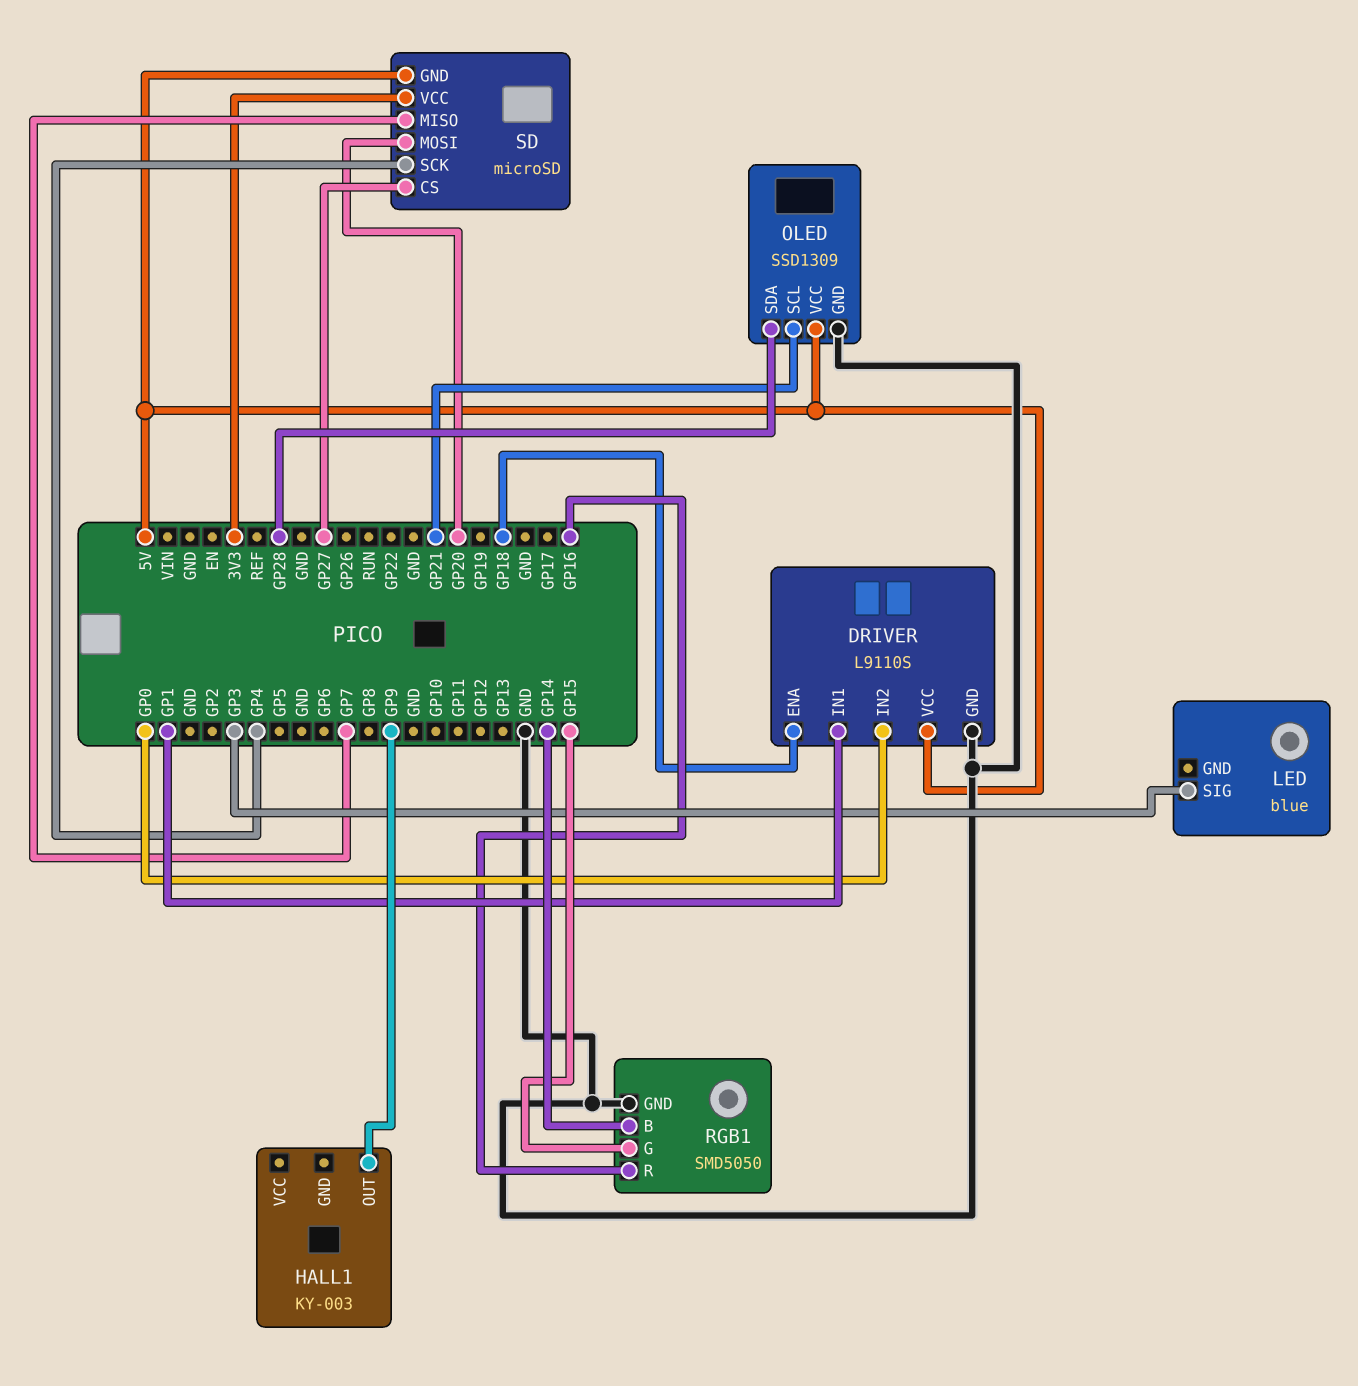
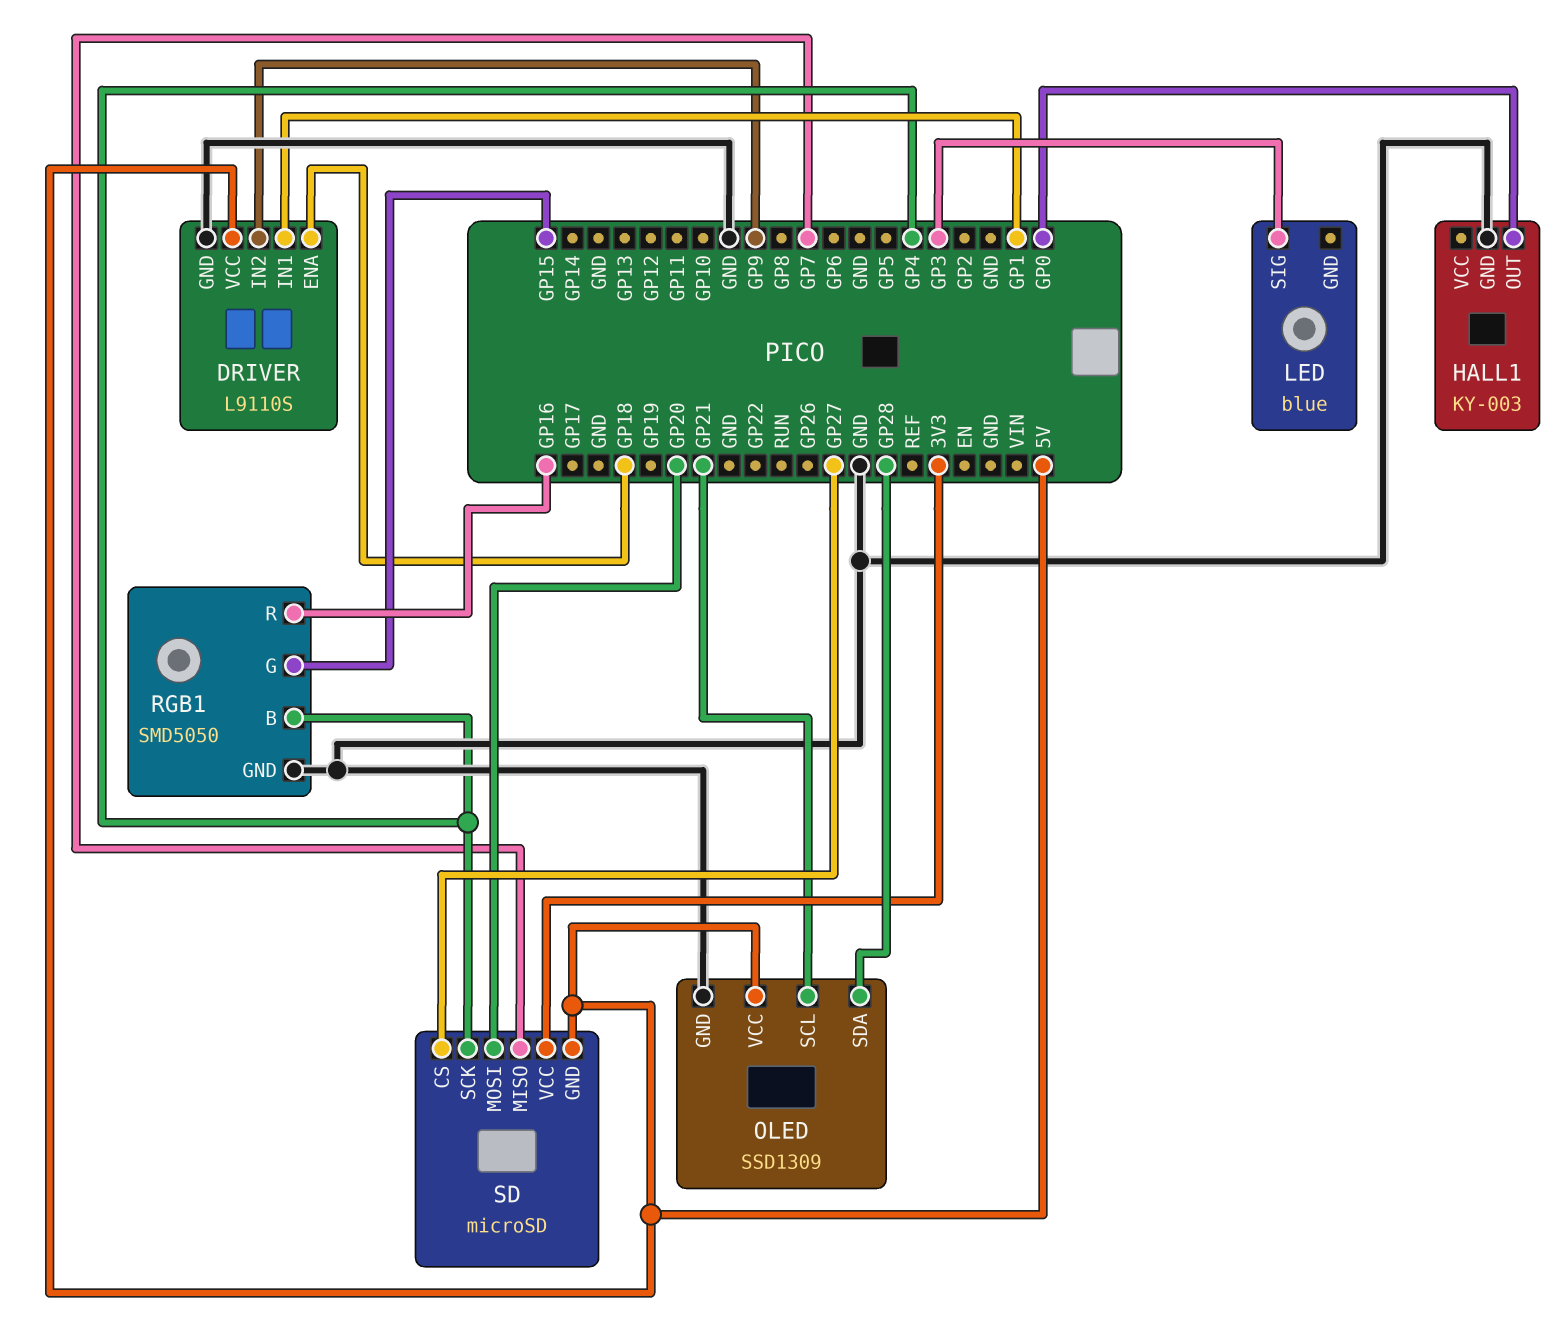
DRIVER pin IN2: GP0 -> GP9
HALL1 pin GND: none -> GND
HALL1 pin OUT: GP9 -> GP0
RGB1 pin B: GP14 -> GP4

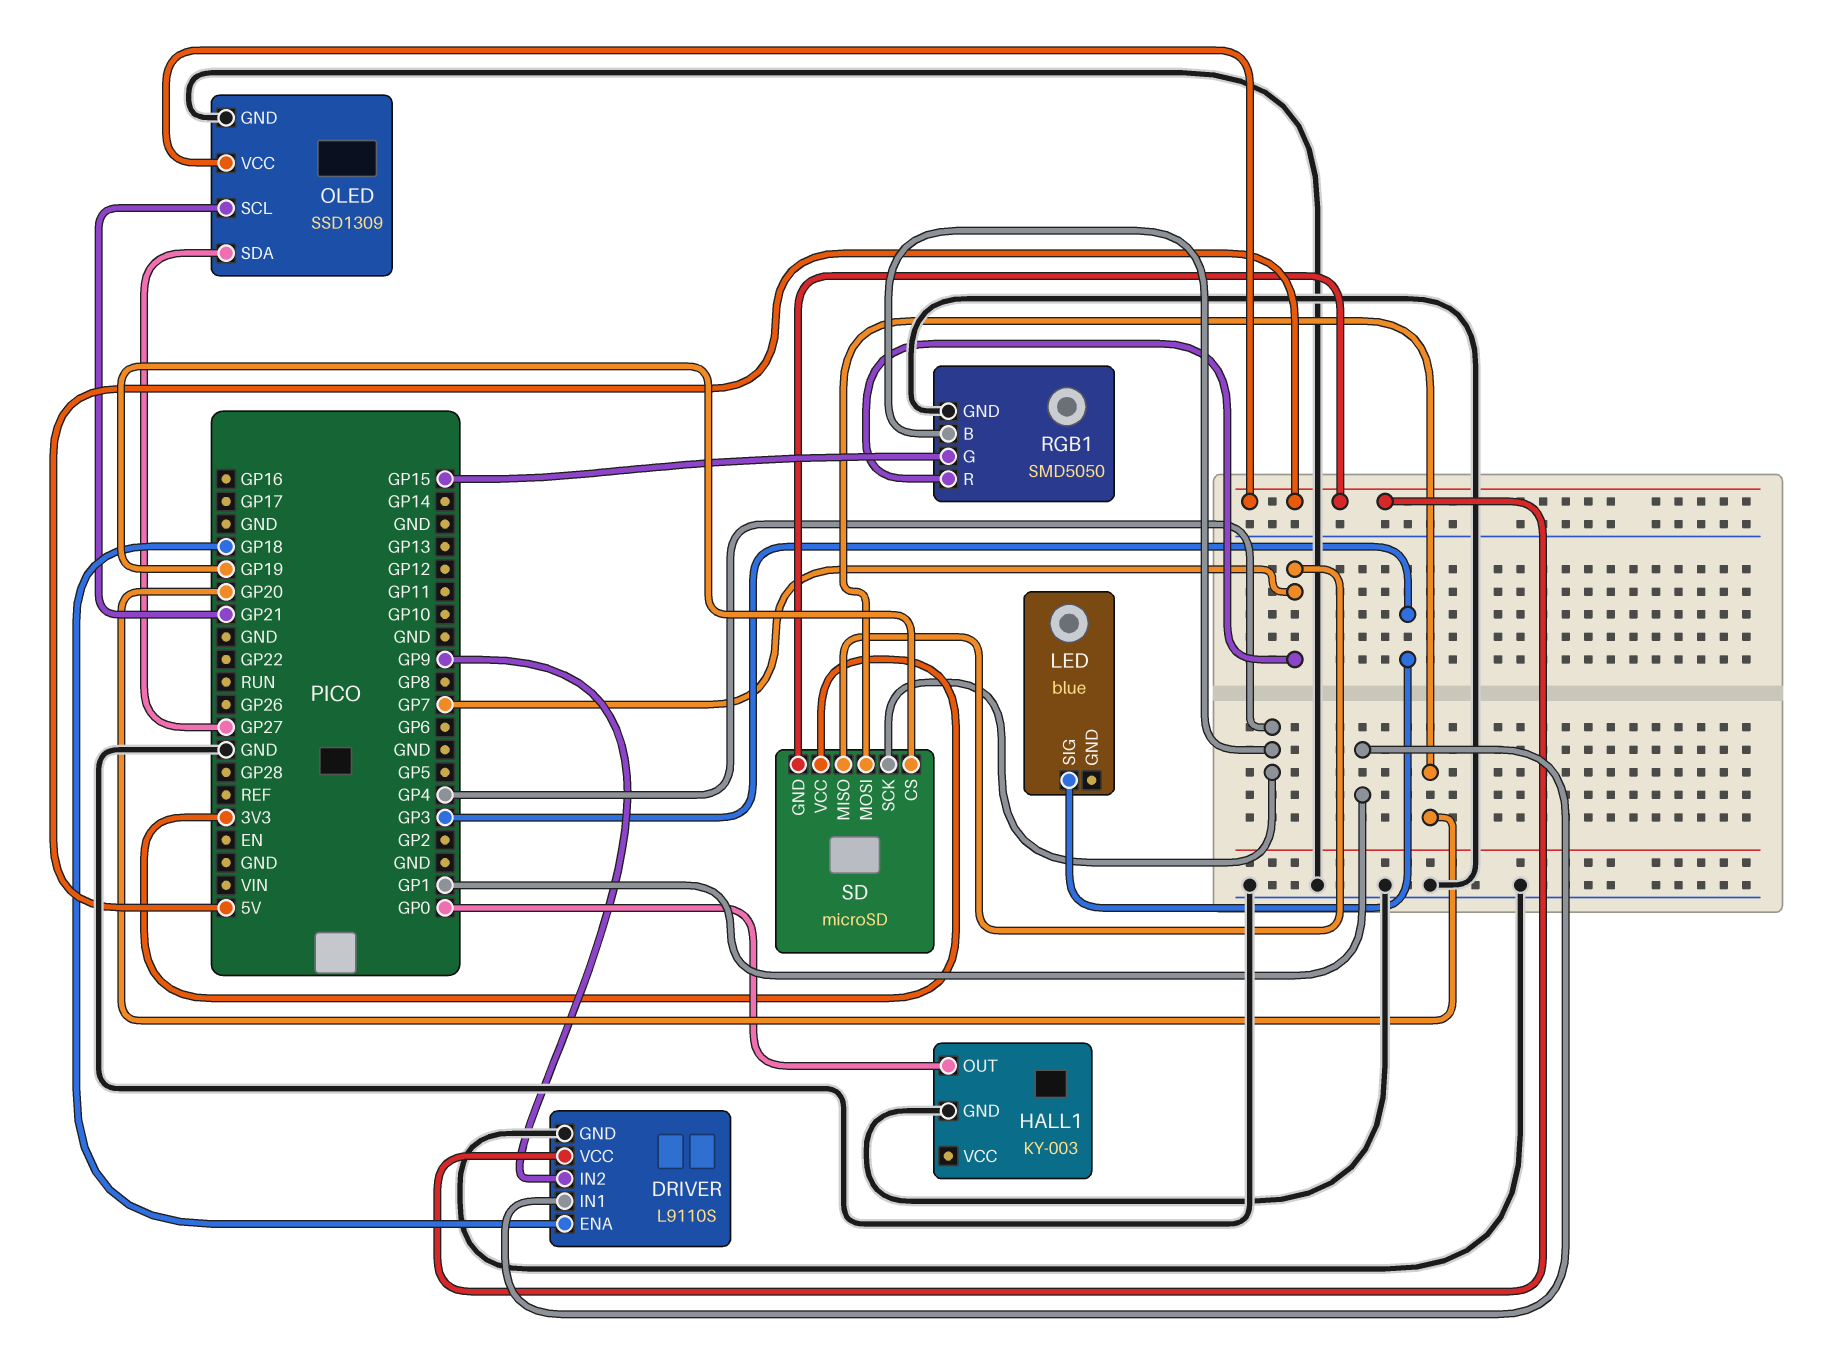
OLED pin SDA: GP28 -> GP27
RGB1 pin R: GP16 -> GP7
SD pin CS: GP27 -> GP19

